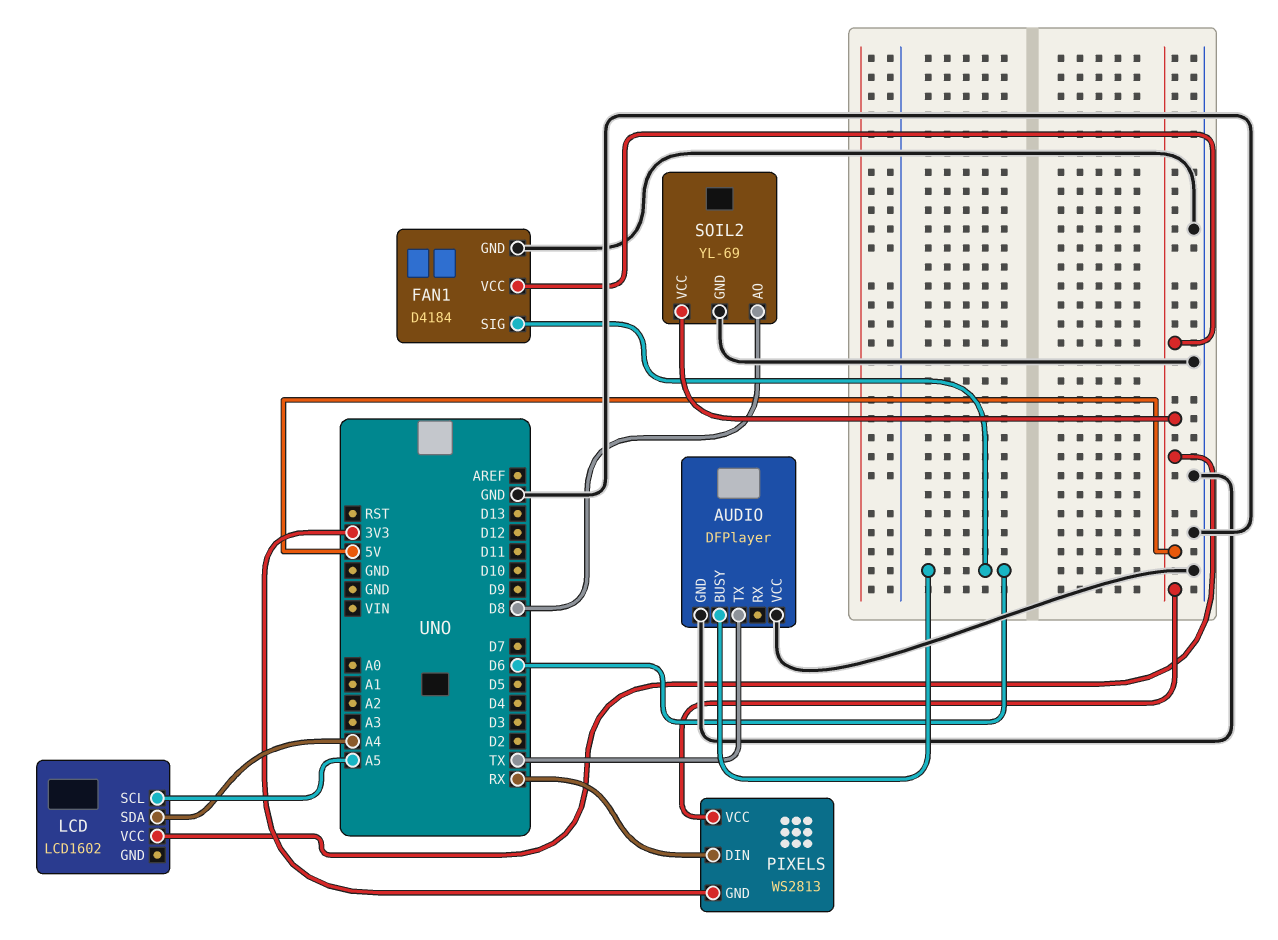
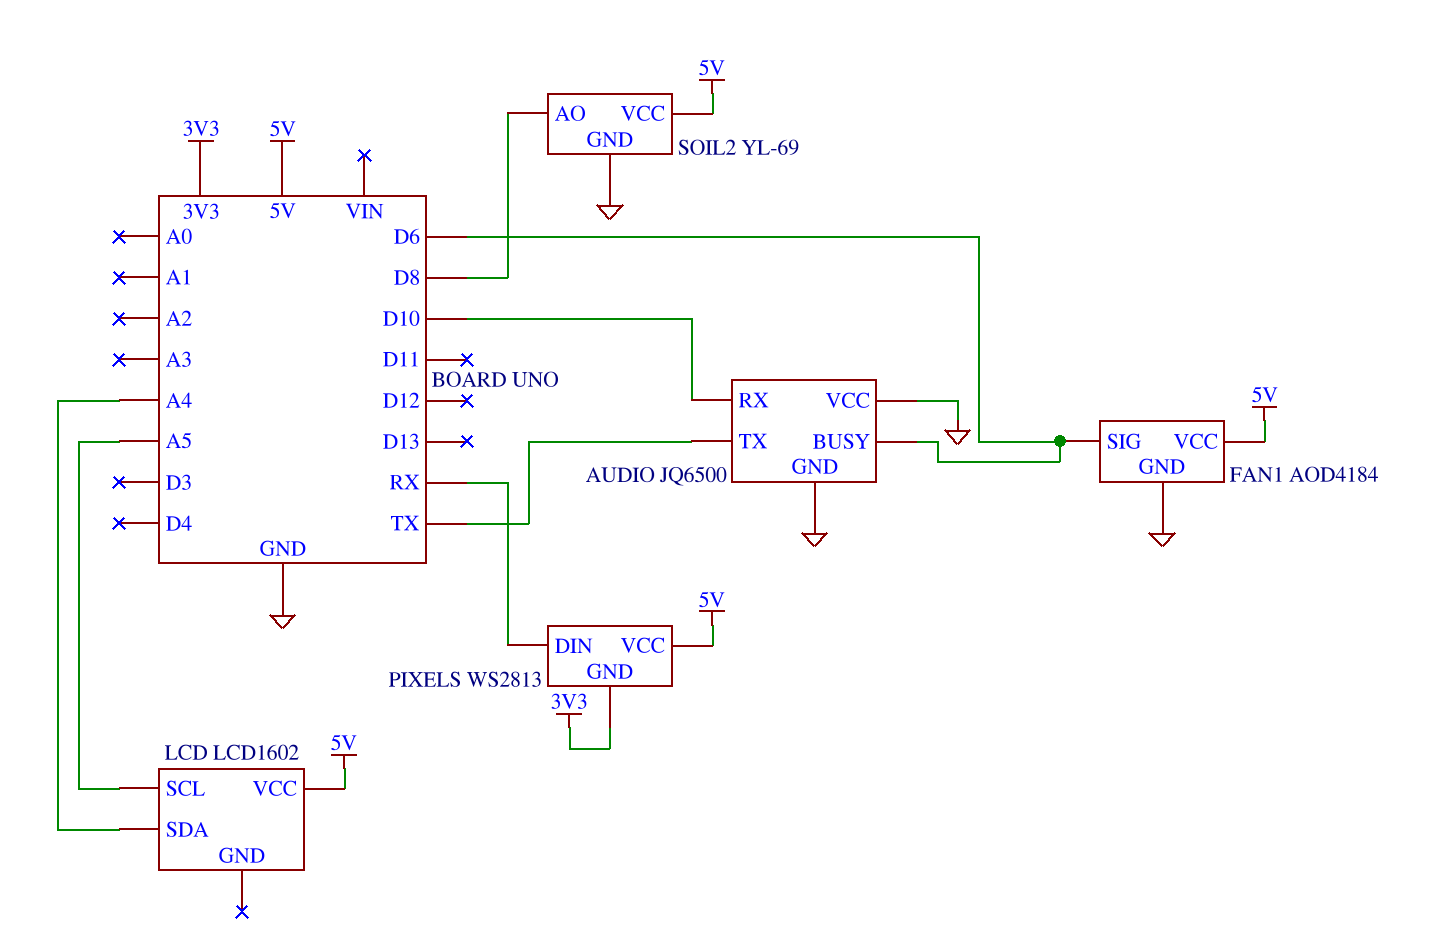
AUDIO: DFPlayer -> JQ6500
AUDIO pin RX: none -> D10
FAN1: D4184 -> AOD4184

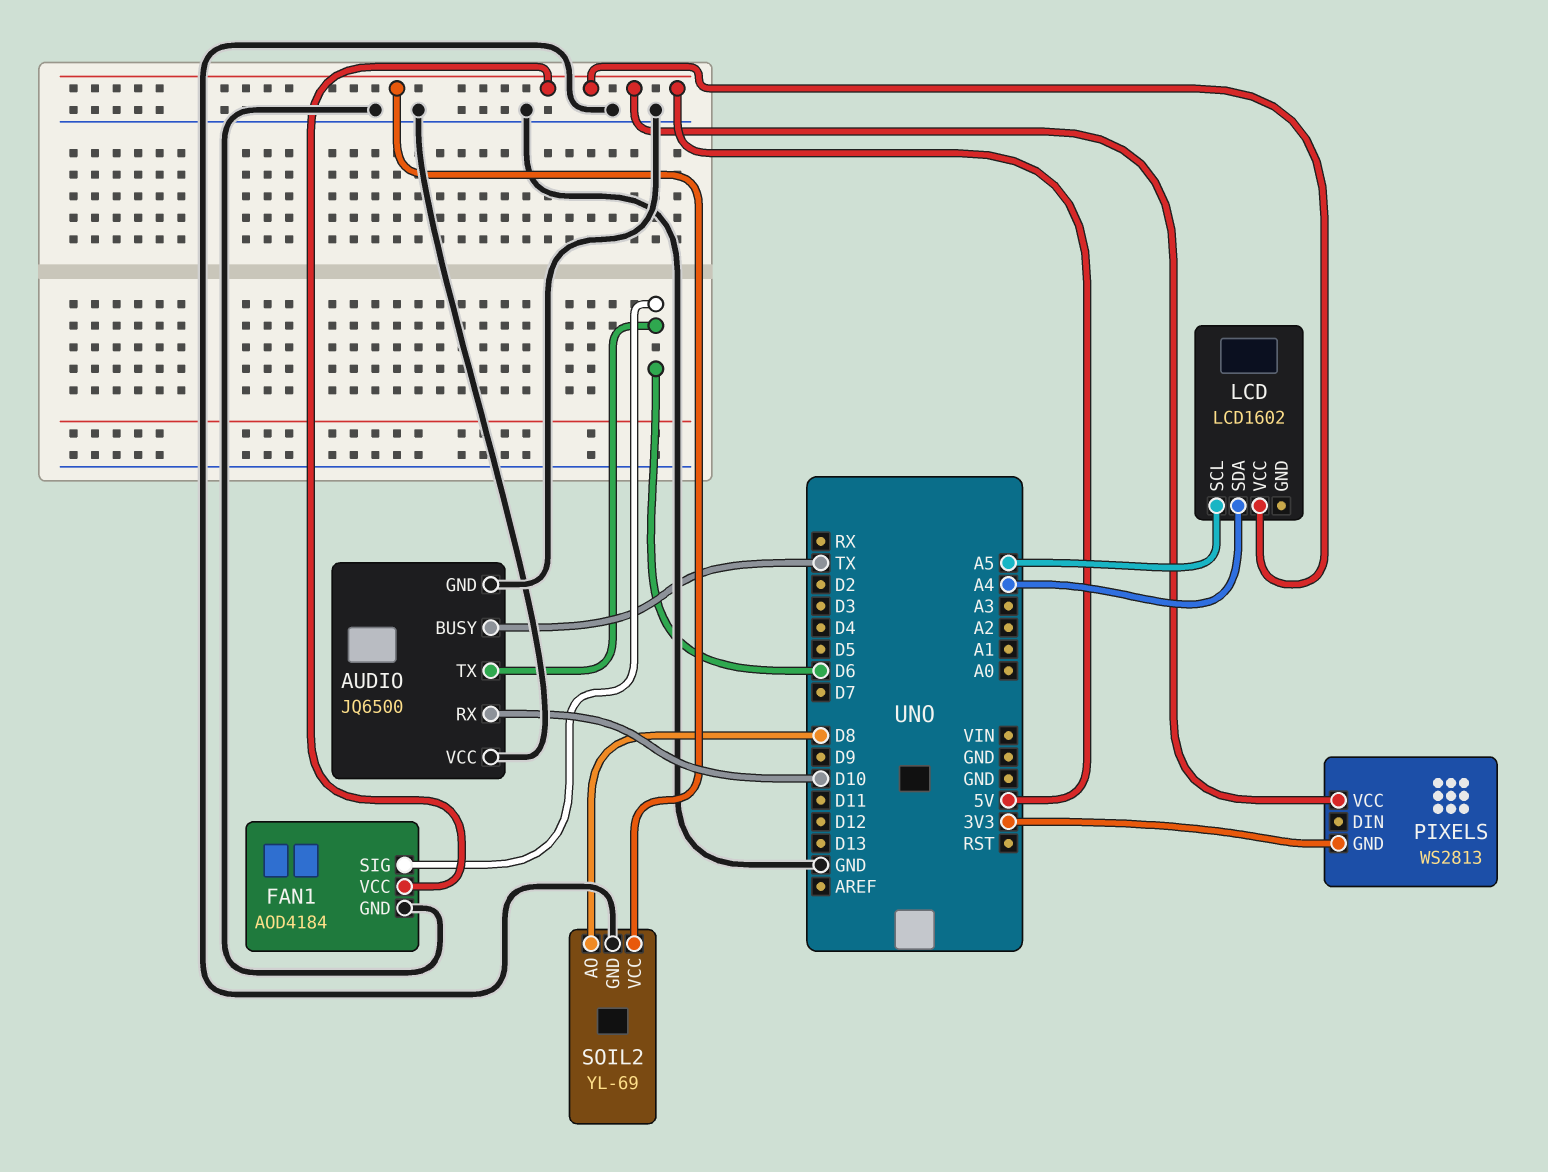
AUDIO pin BUSY: D6 -> TX
AUDIO pin TX: TX -> D6
PIXELS pin DIN: RX -> none

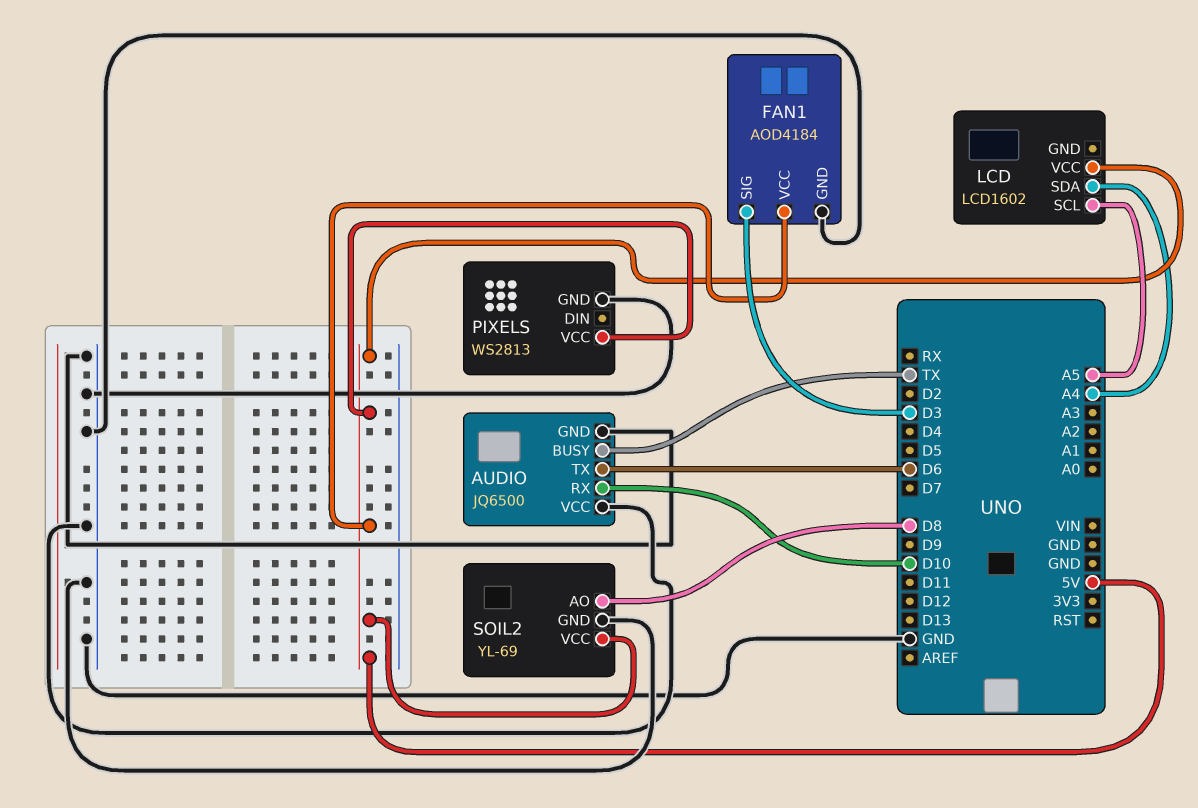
FAN1 pin SIG: D6 -> D3
PIXELS pin GND: 3V3 -> GND

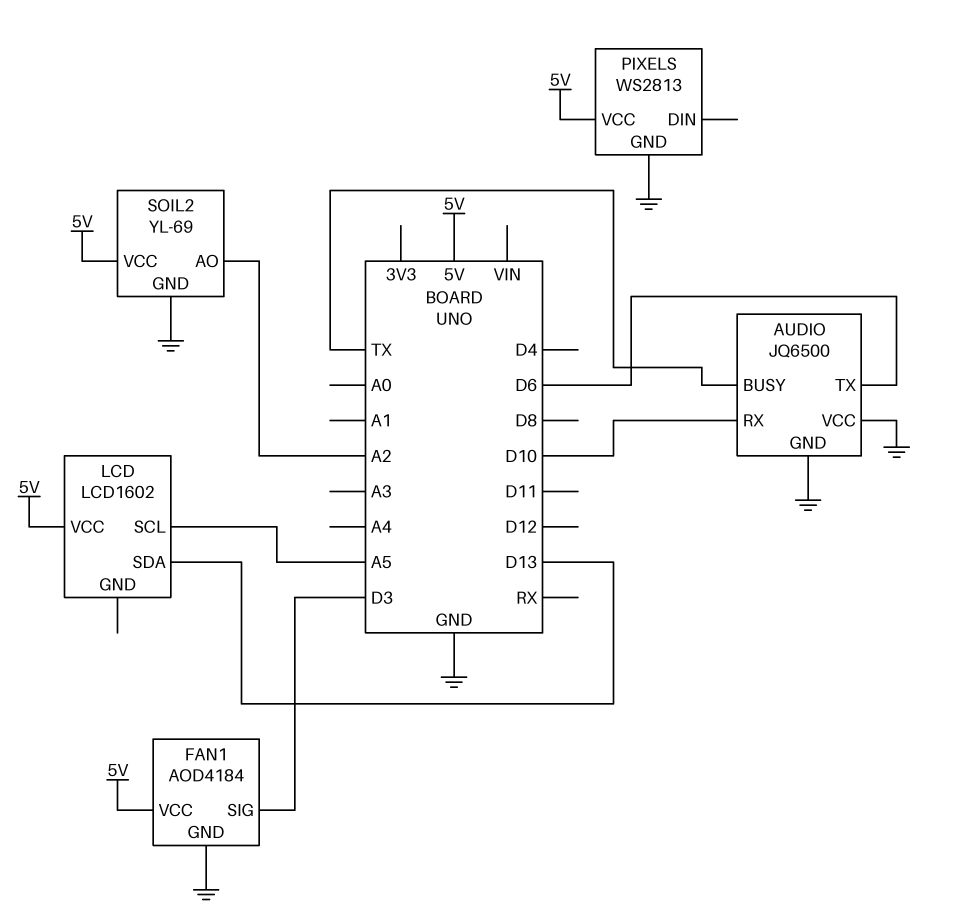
LCD pin SDA: A4 -> D13
SOIL2 pin AO: D8 -> A2

